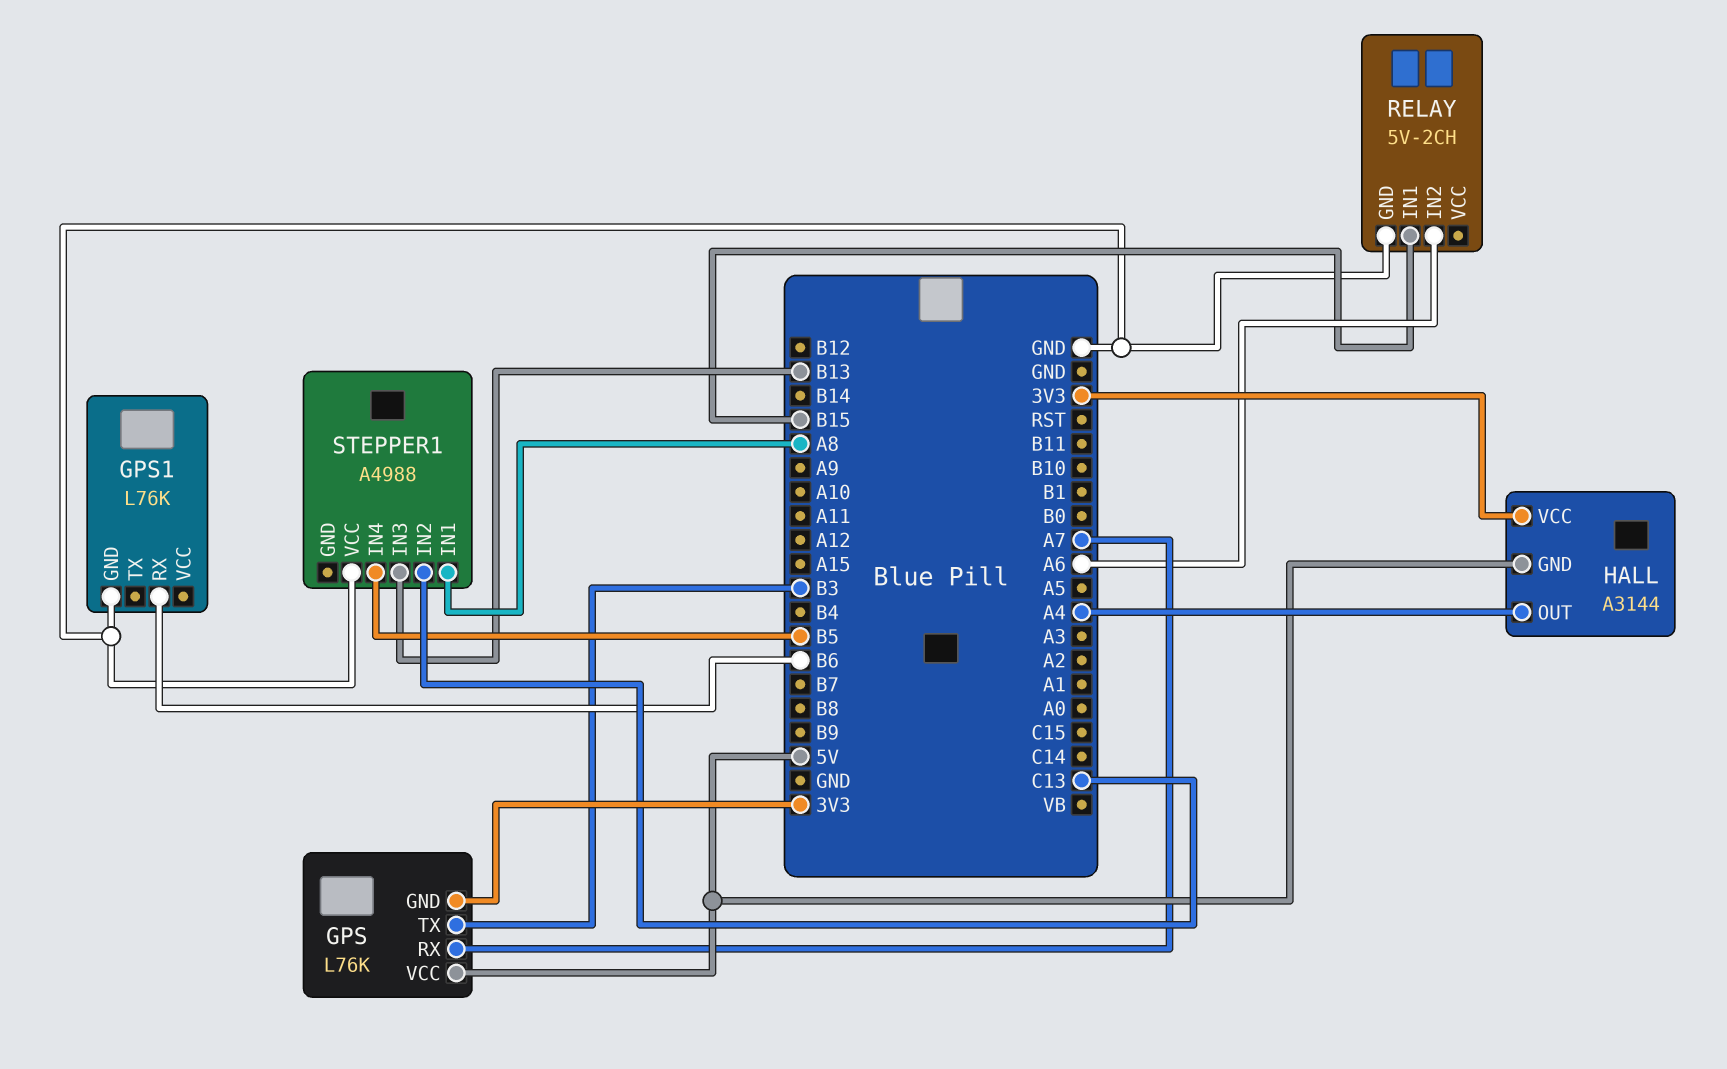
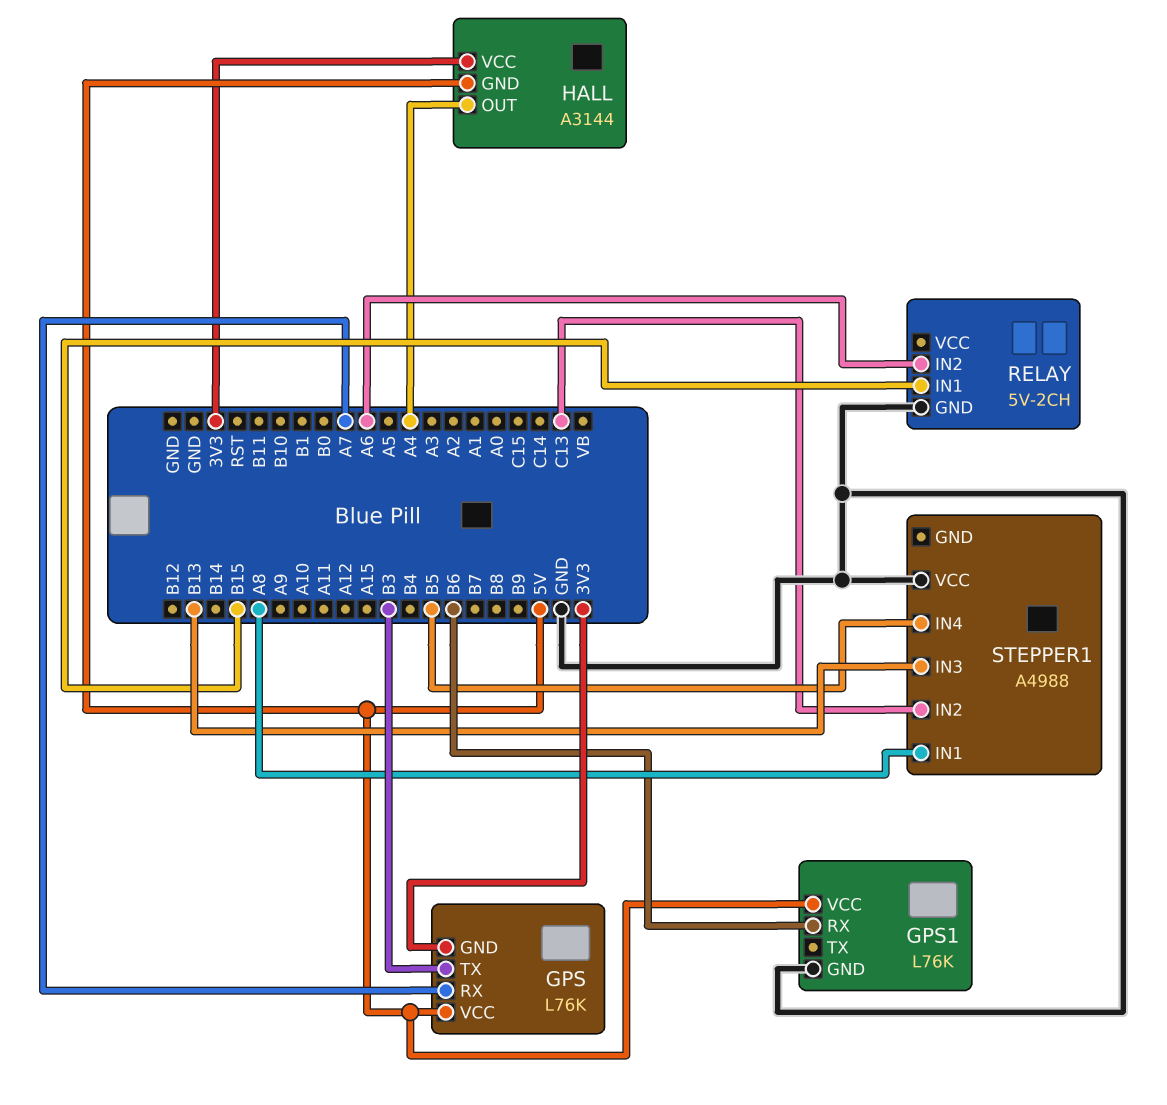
GPS1 pin VCC: none -> 5V

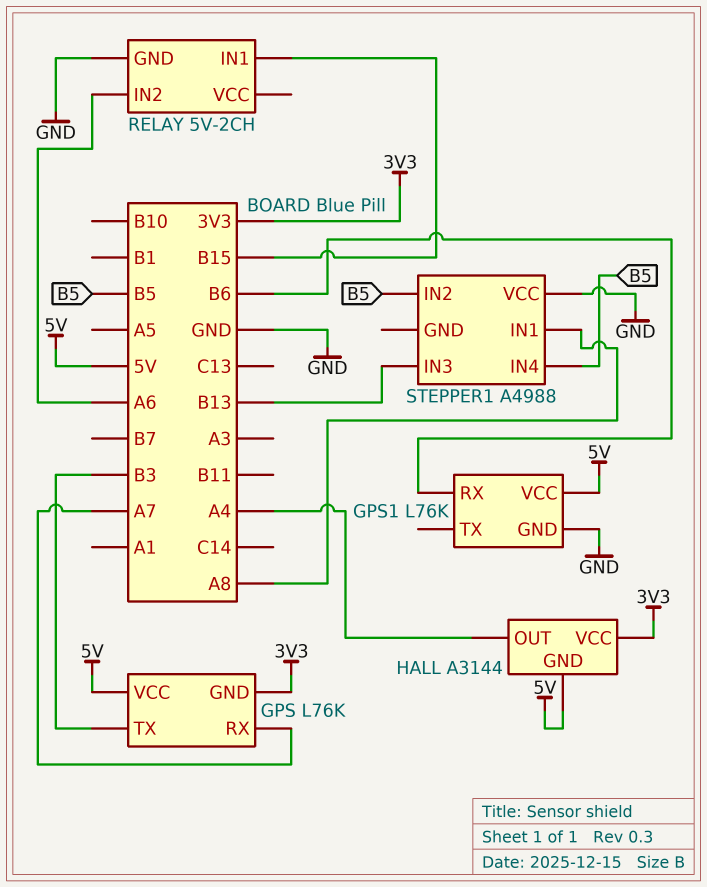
STEPPER1 pin IN2: C13 -> B5

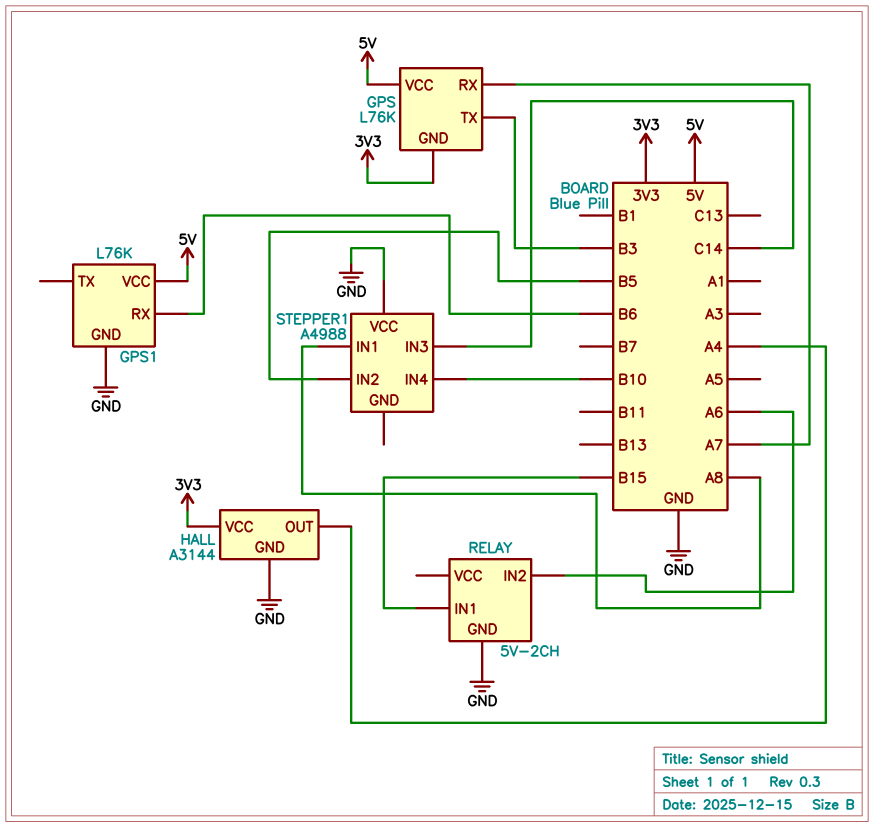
HALL pin GND: 5V -> GND
STEPPER1 pin IN3: B13 -> C14
STEPPER1 pin IN4: B5 -> B10

